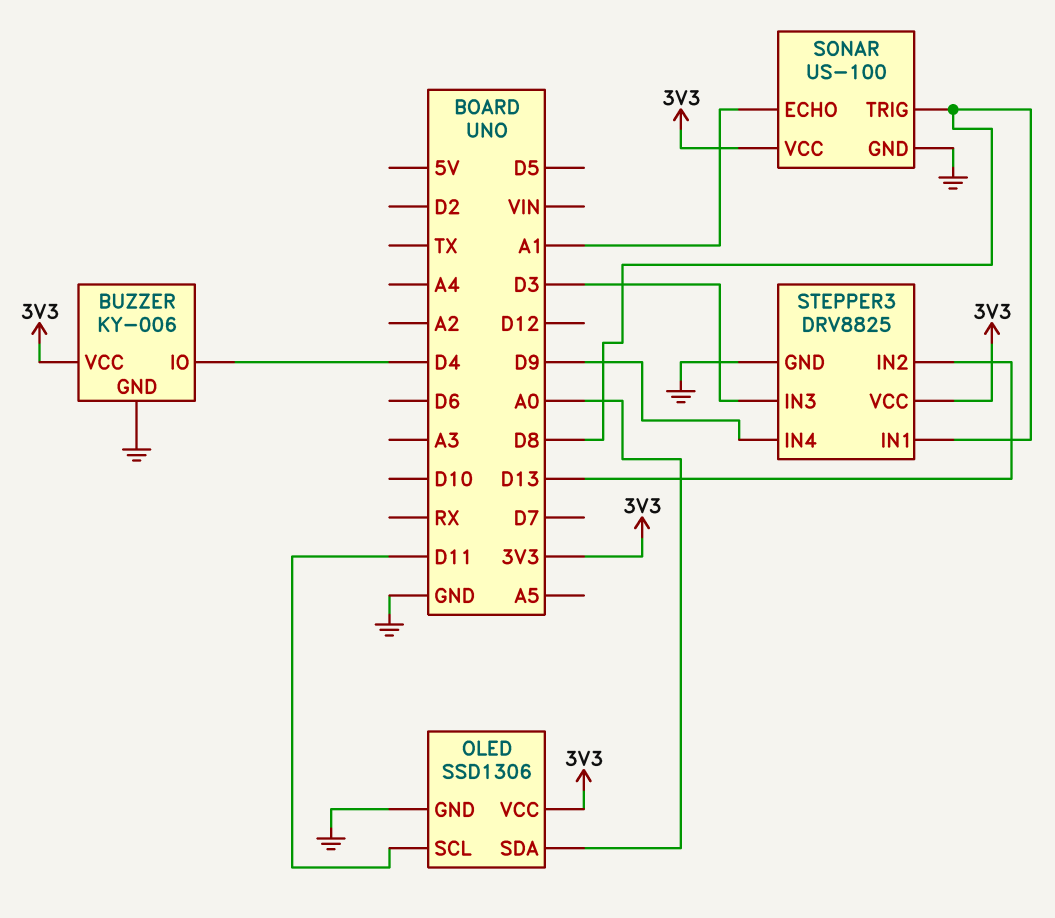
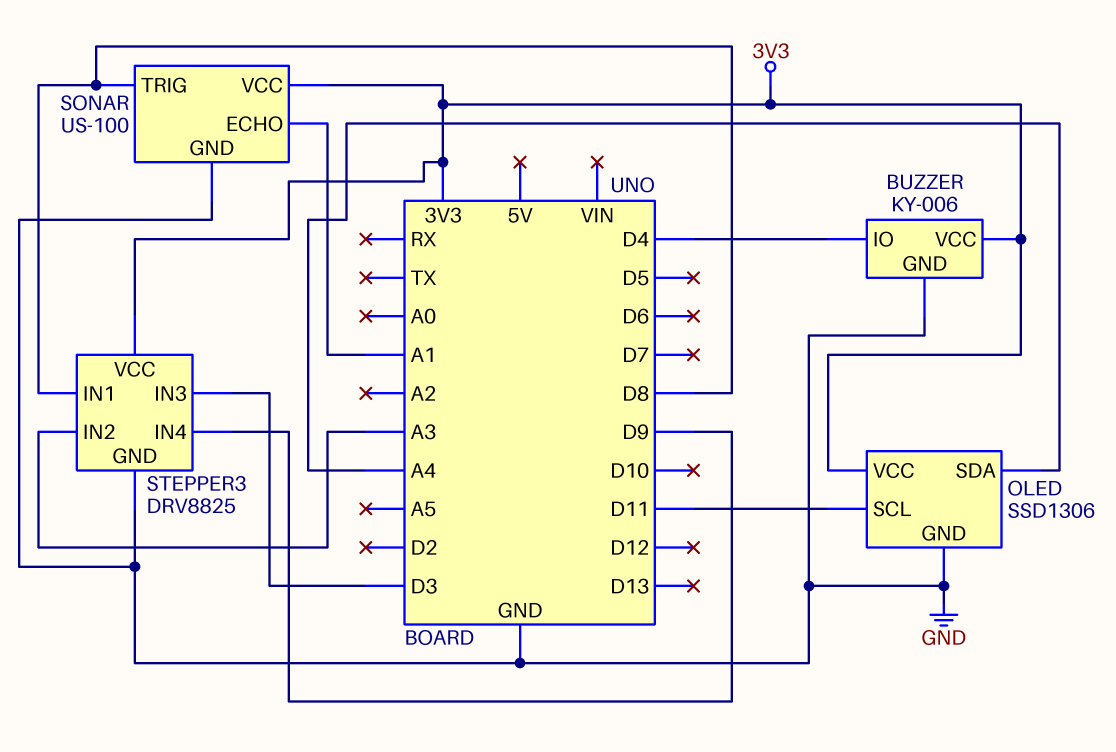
OLED pin SDA: A0 -> A4
STEPPER3 pin IN2: D13 -> A3

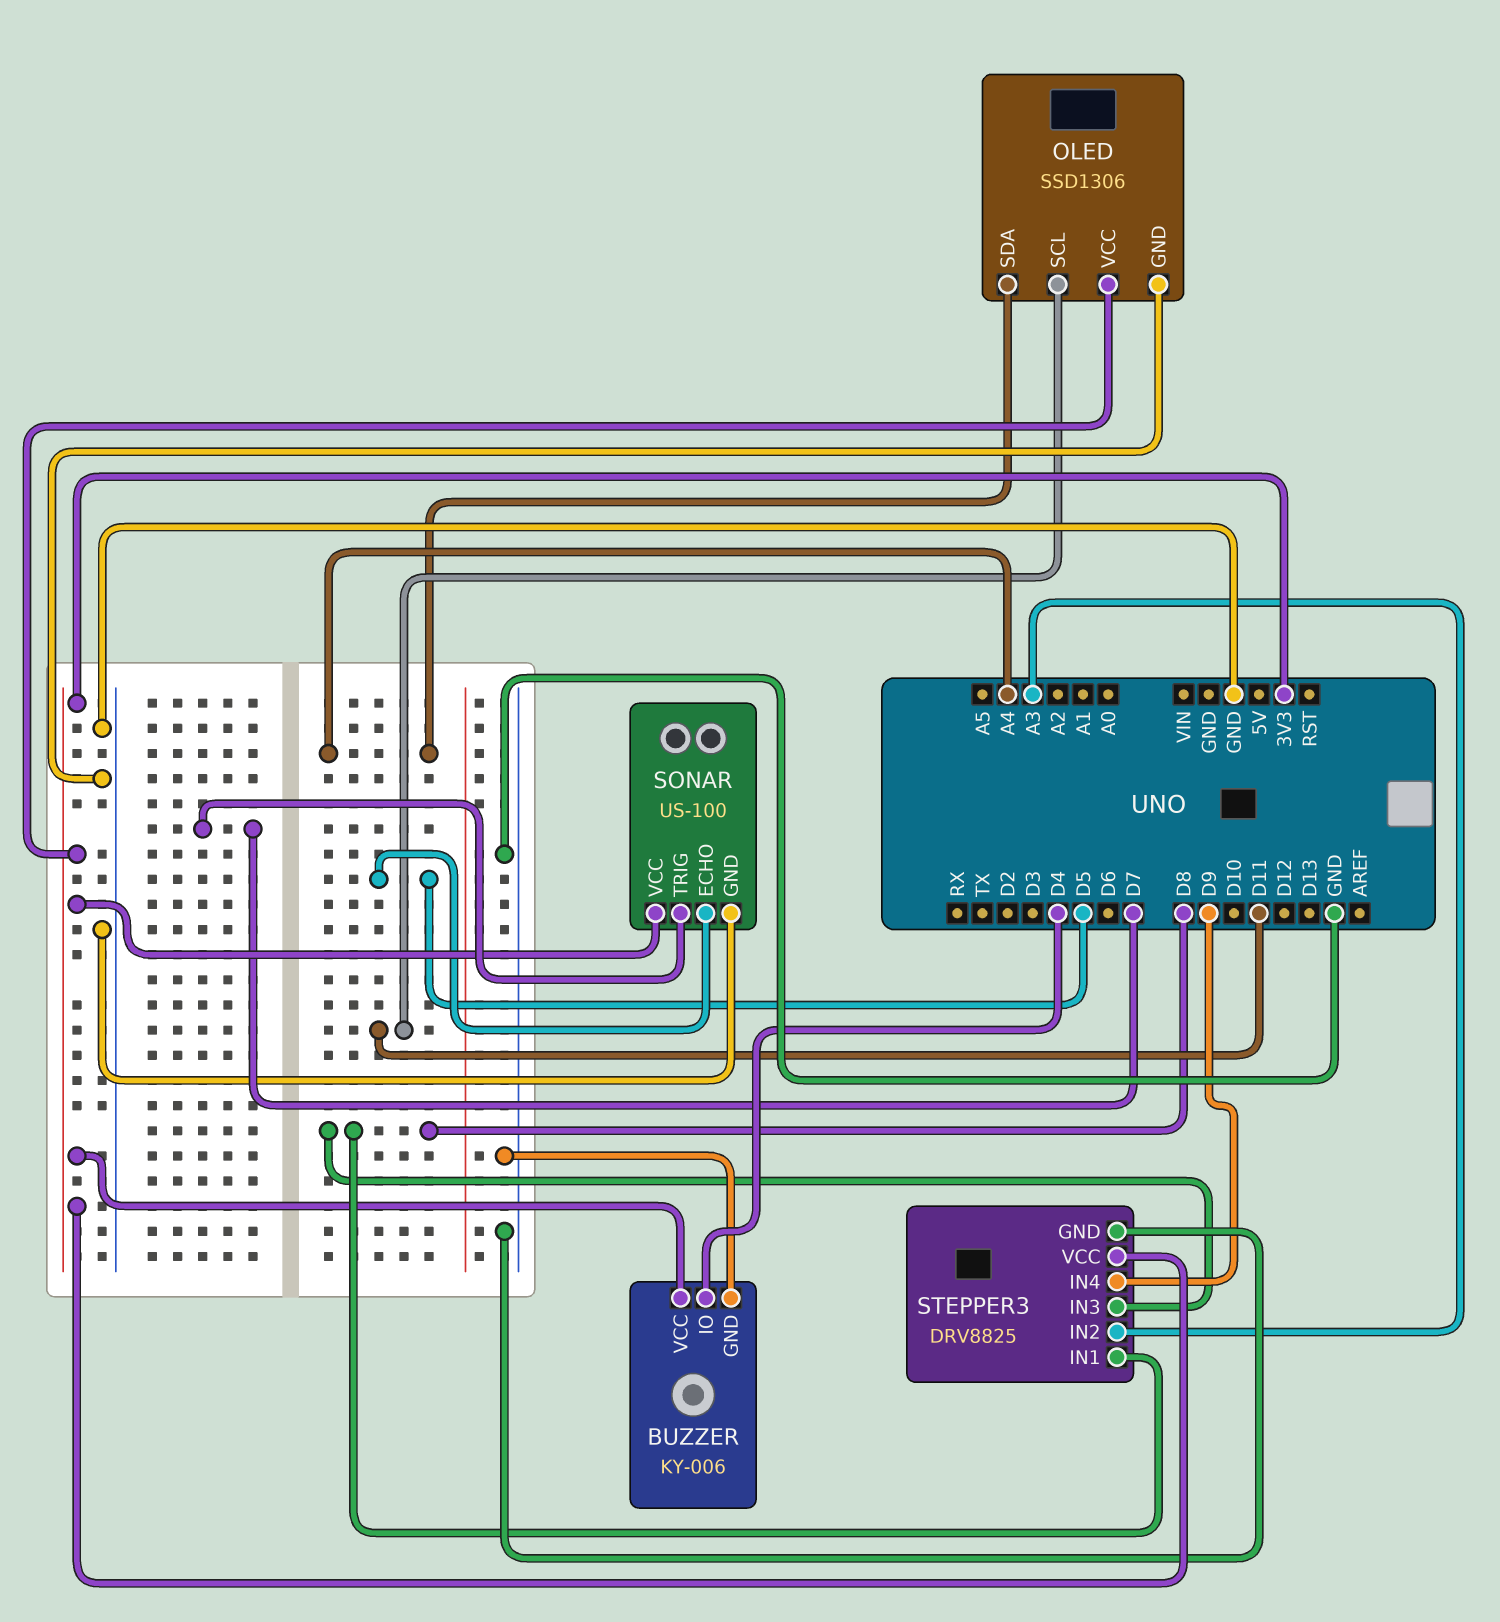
SONAR pin ECHO: A1 -> D5
SONAR pin TRIG: D8 -> D7
STEPPER3 pin IN3: D3 -> D8

